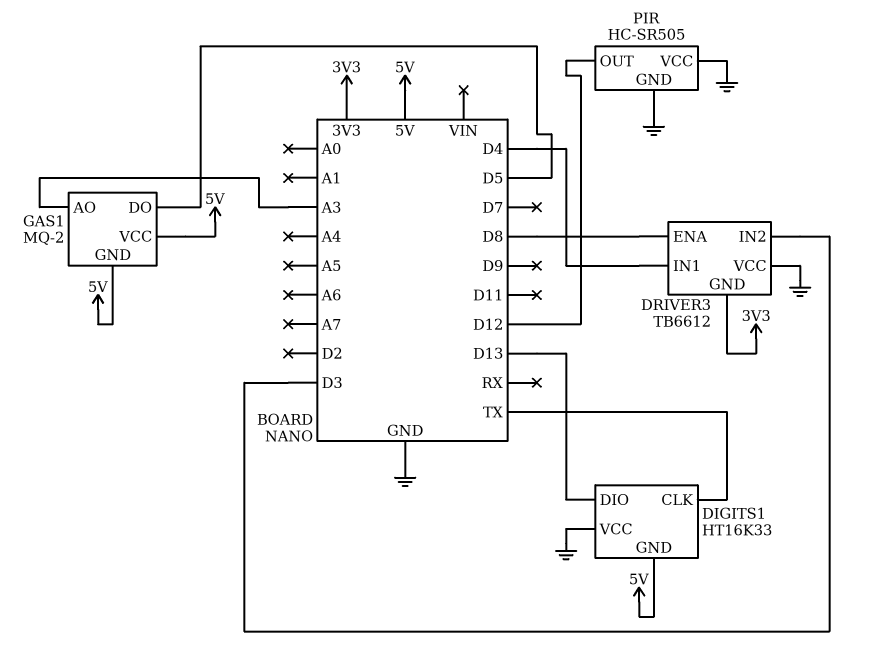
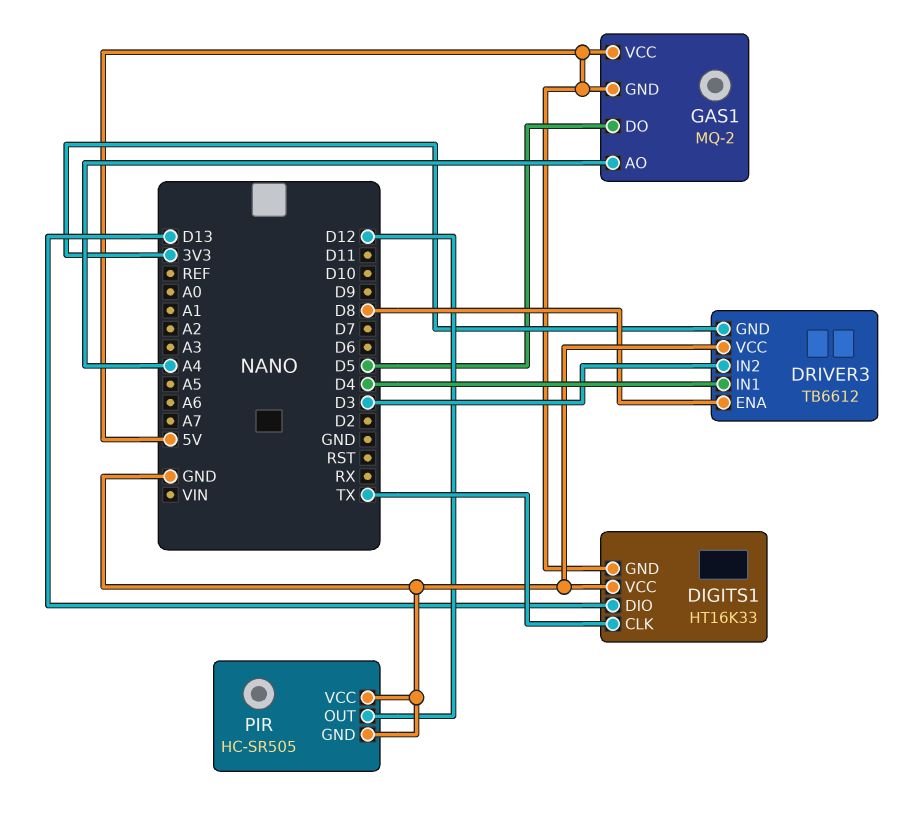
GAS1 pin AO: A3 -> A4

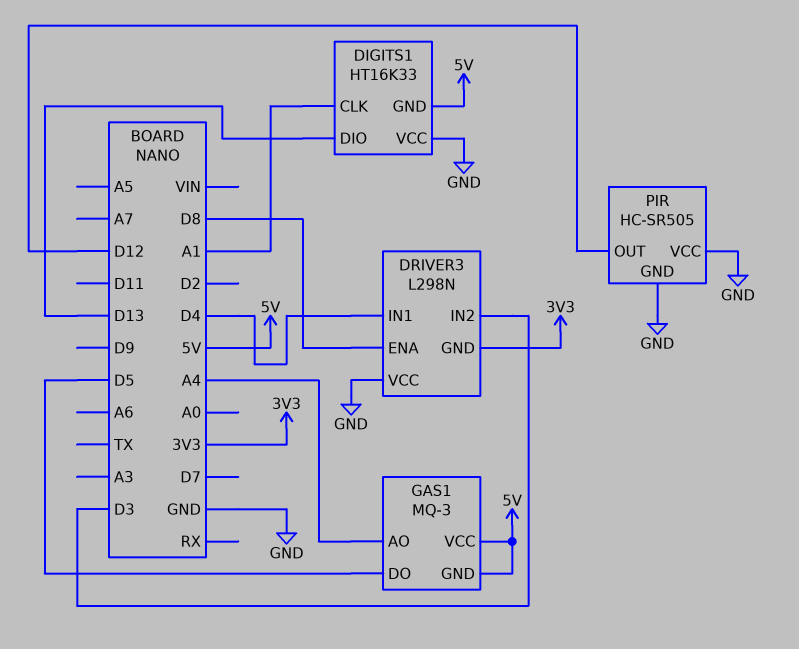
DIGITS1 pin CLK: TX -> A1
DRIVER3: TB6612 -> L298N
GAS1: MQ-2 -> MQ-3

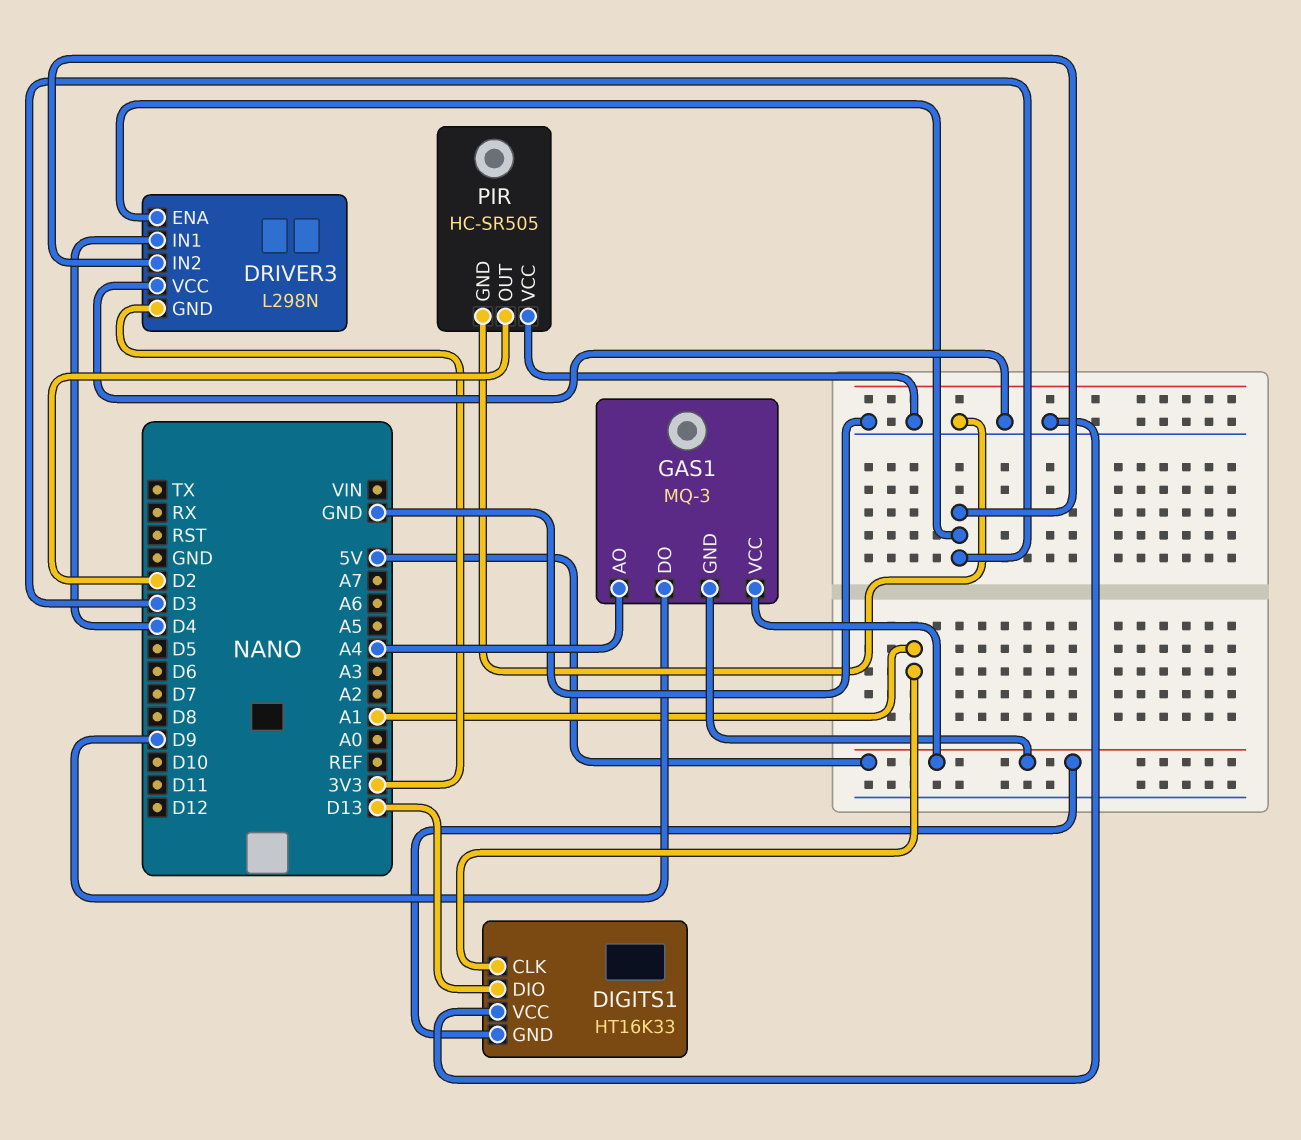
DRIVER3 pin ENA: D8 -> D3
GAS1 pin DO: D5 -> D9
PIR pin OUT: D12 -> D2

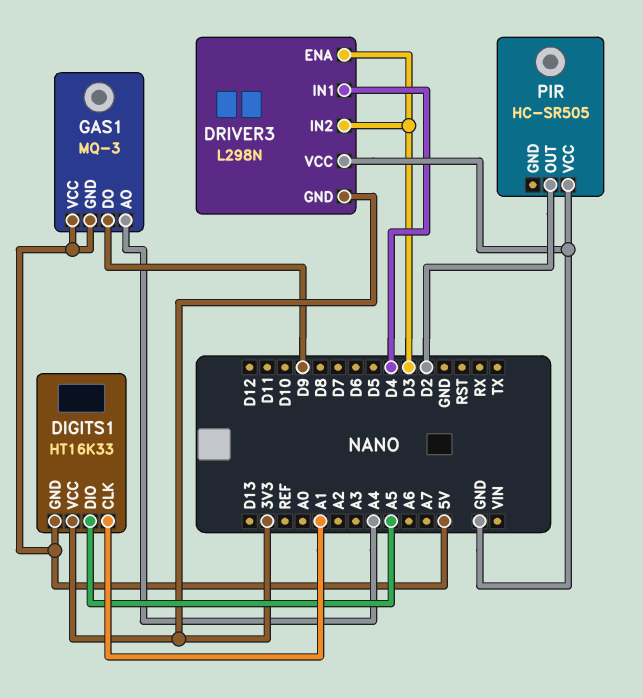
DIGITS1 pin DIO: D13 -> A5
DIGITS1 pin VCC: GND -> 3V3
PIR pin GND: GND -> none

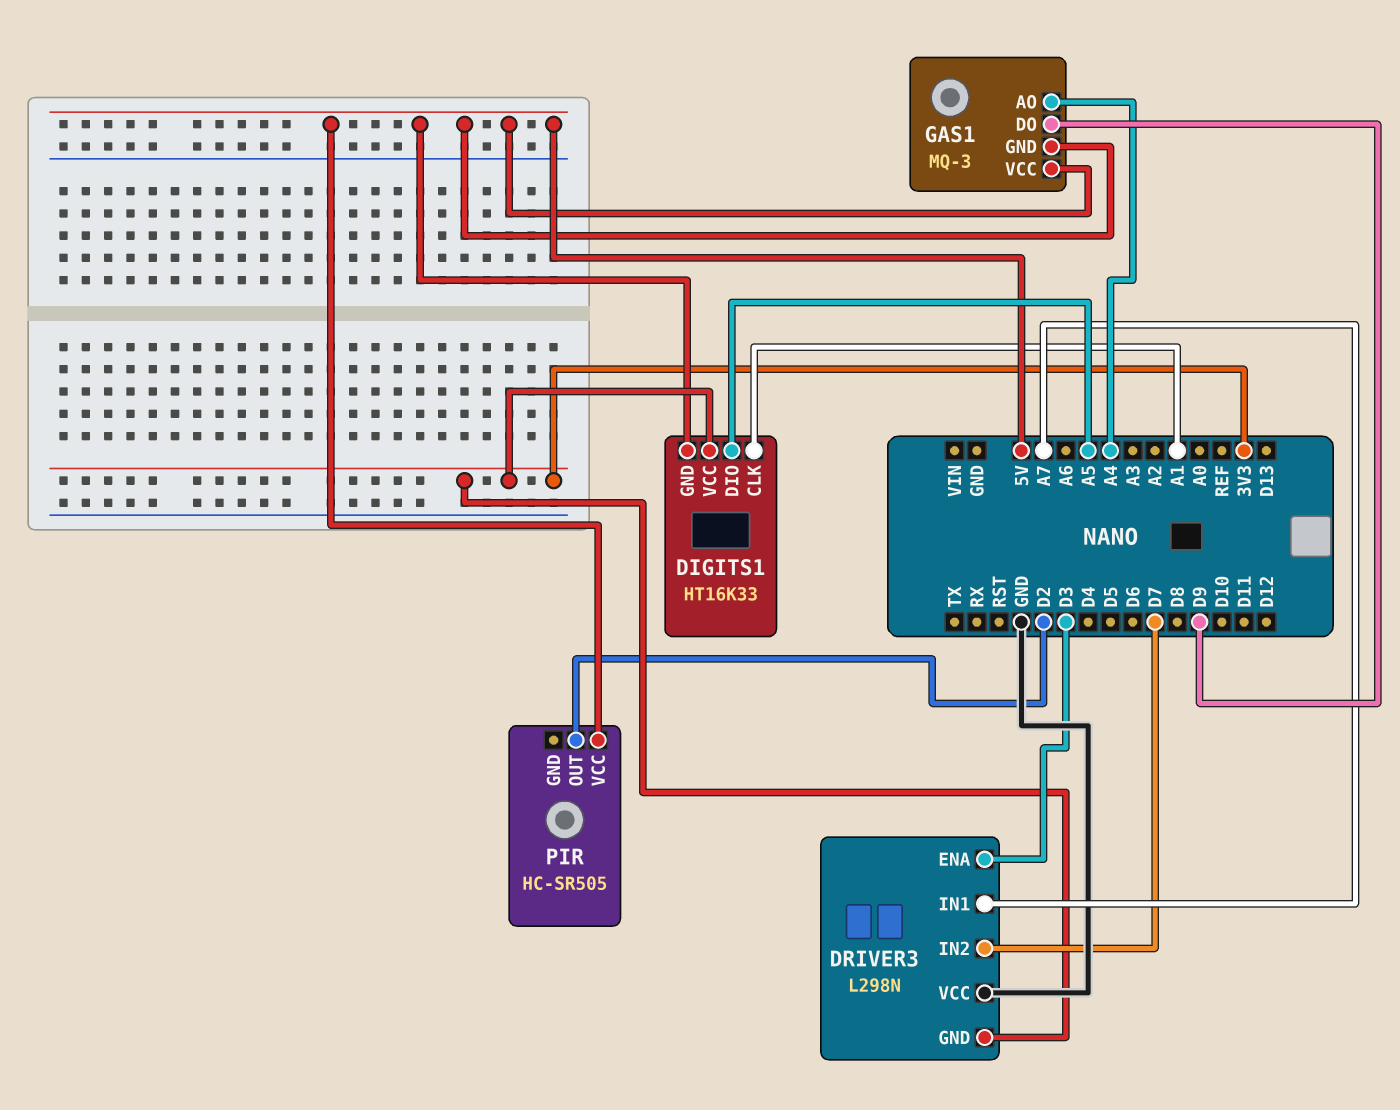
DRIVER3 pin IN1: D4 -> A7
DRIVER3 pin IN2: D3 -> D7
PIR pin VCC: GND -> 5V

